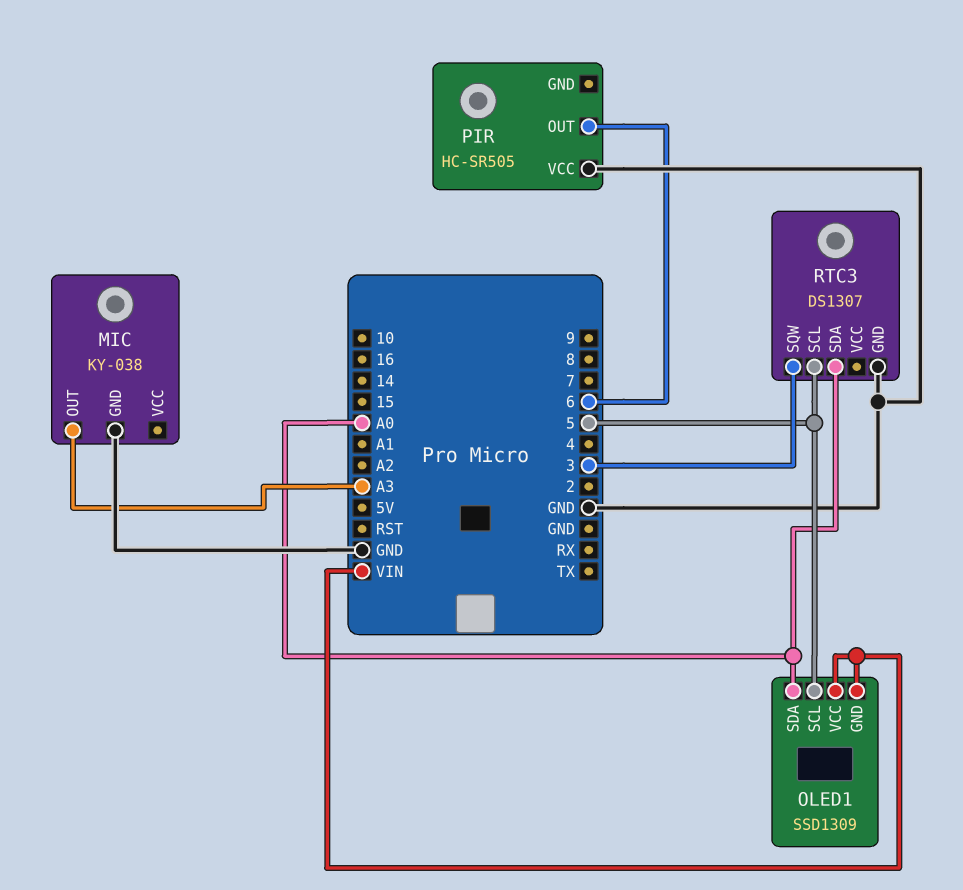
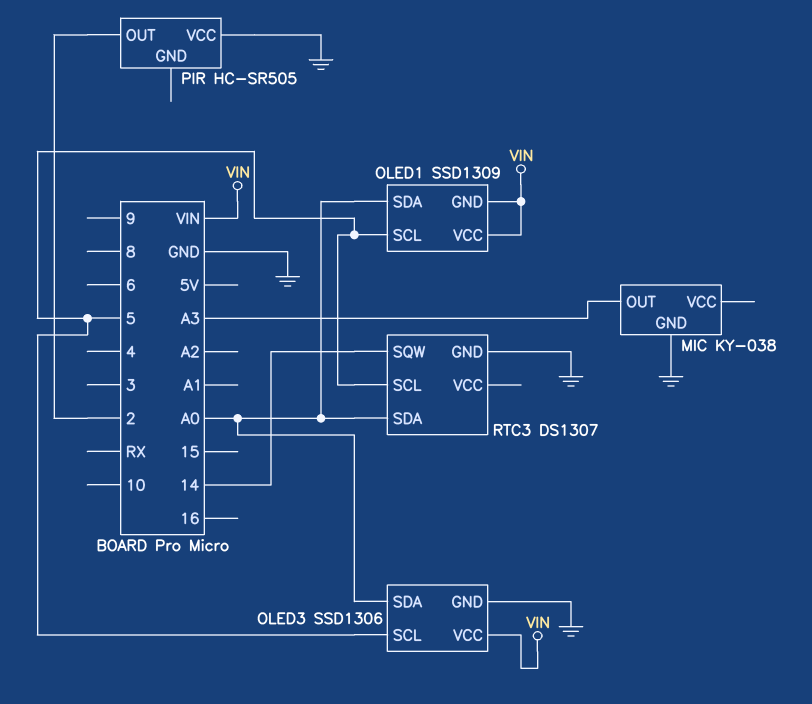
OLED3: none -> SSD1306
OLED3 pin GND: none -> GND
OLED3 pin SCL: none -> 5
OLED3 pin SDA: none -> A0
OLED3 pin VCC: none -> VIN
PIR pin OUT: 6 -> 2
RTC3 pin SQW: 3 -> 14

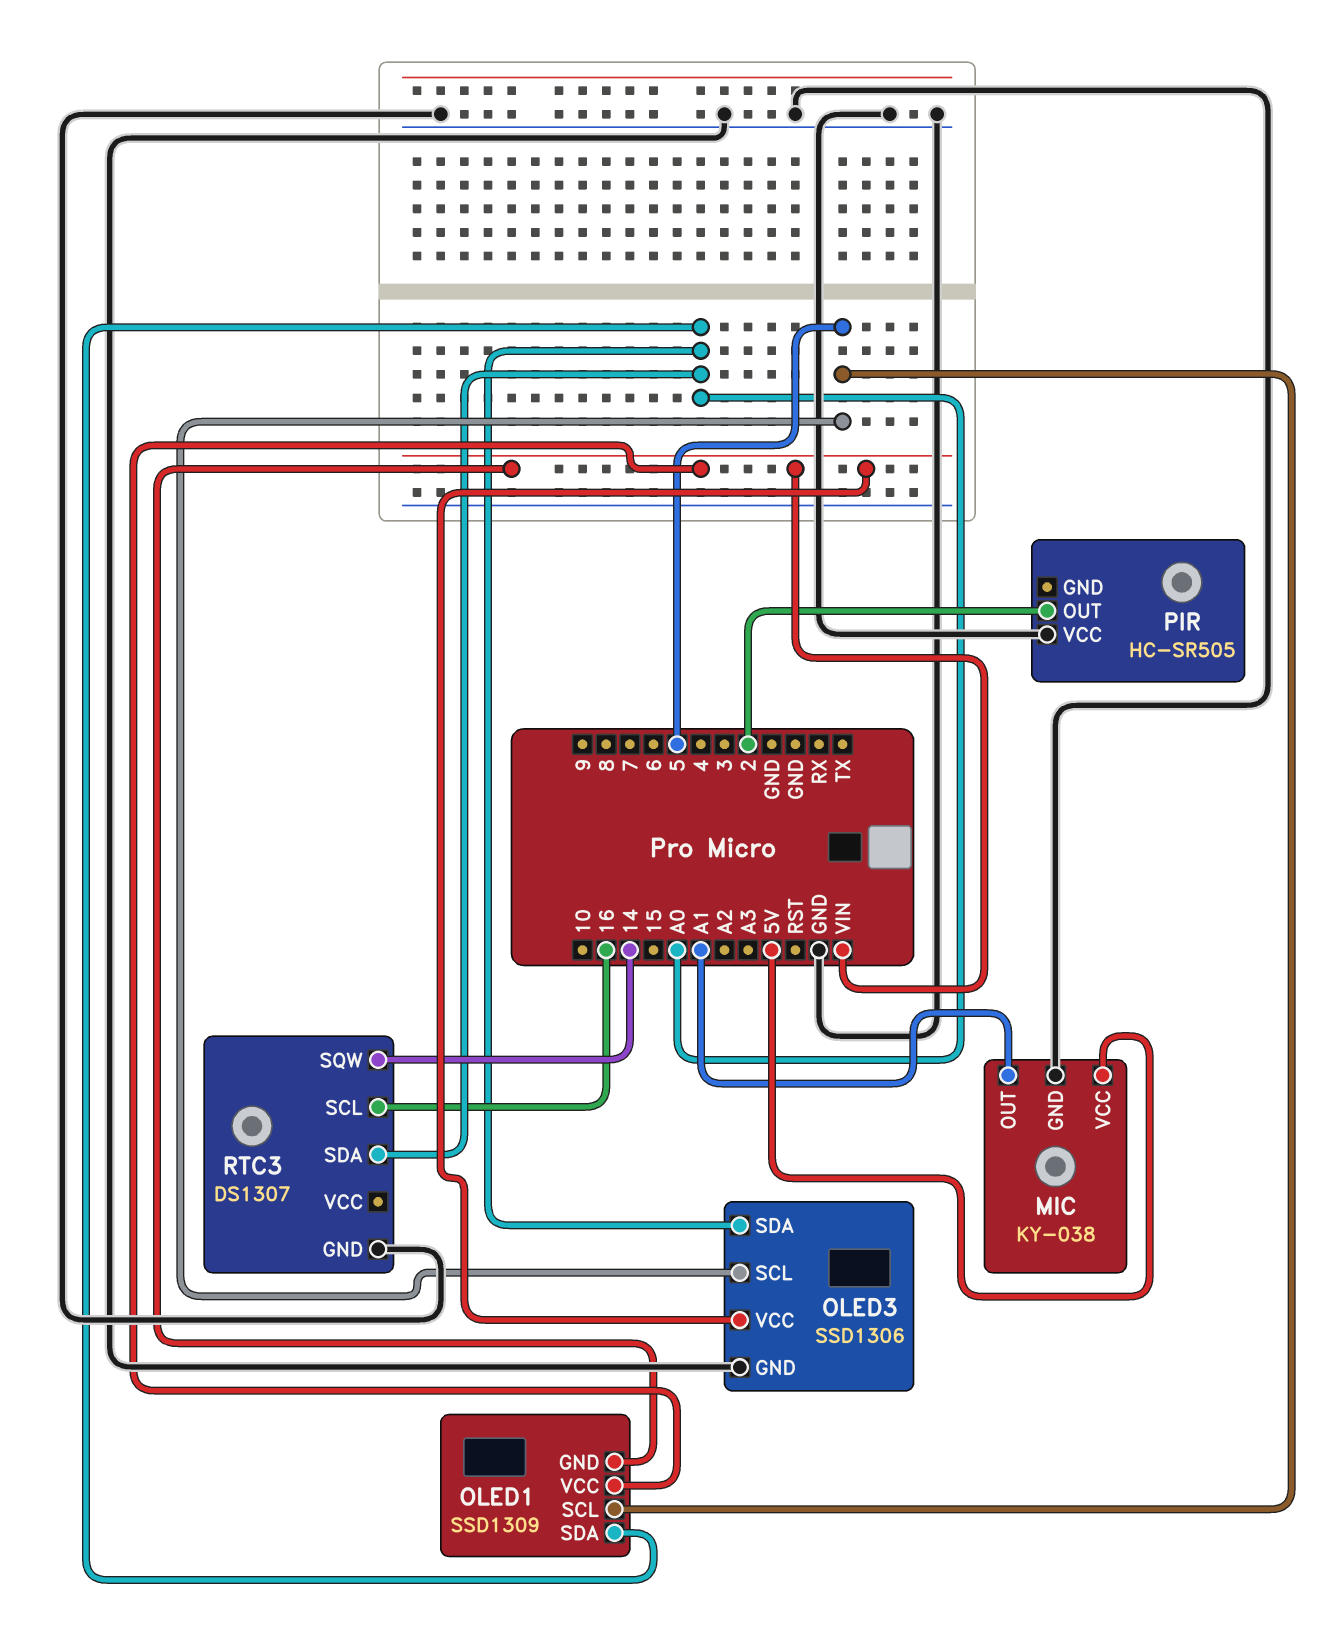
MIC pin OUT: A3 -> A1
MIC pin VCC: none -> 5V
RTC3 pin SCL: 5 -> 16

